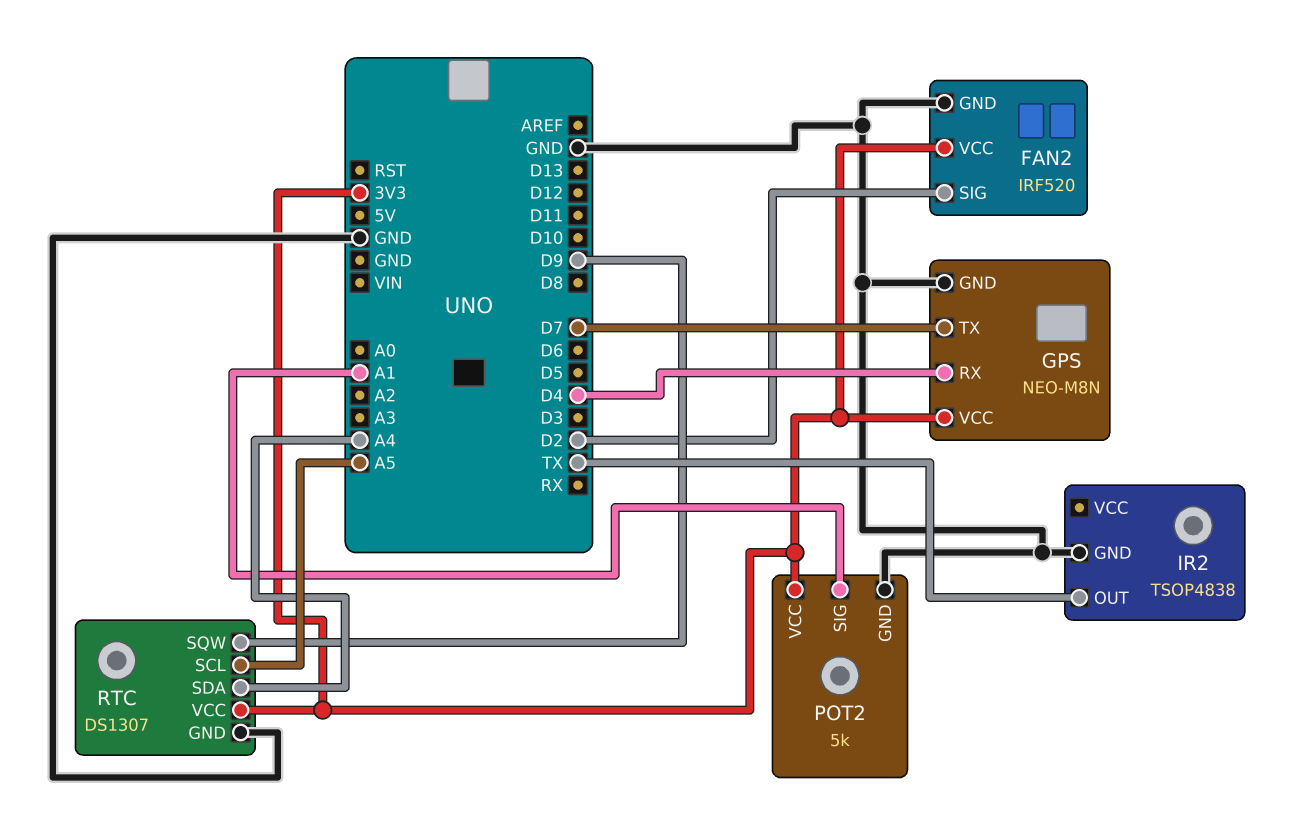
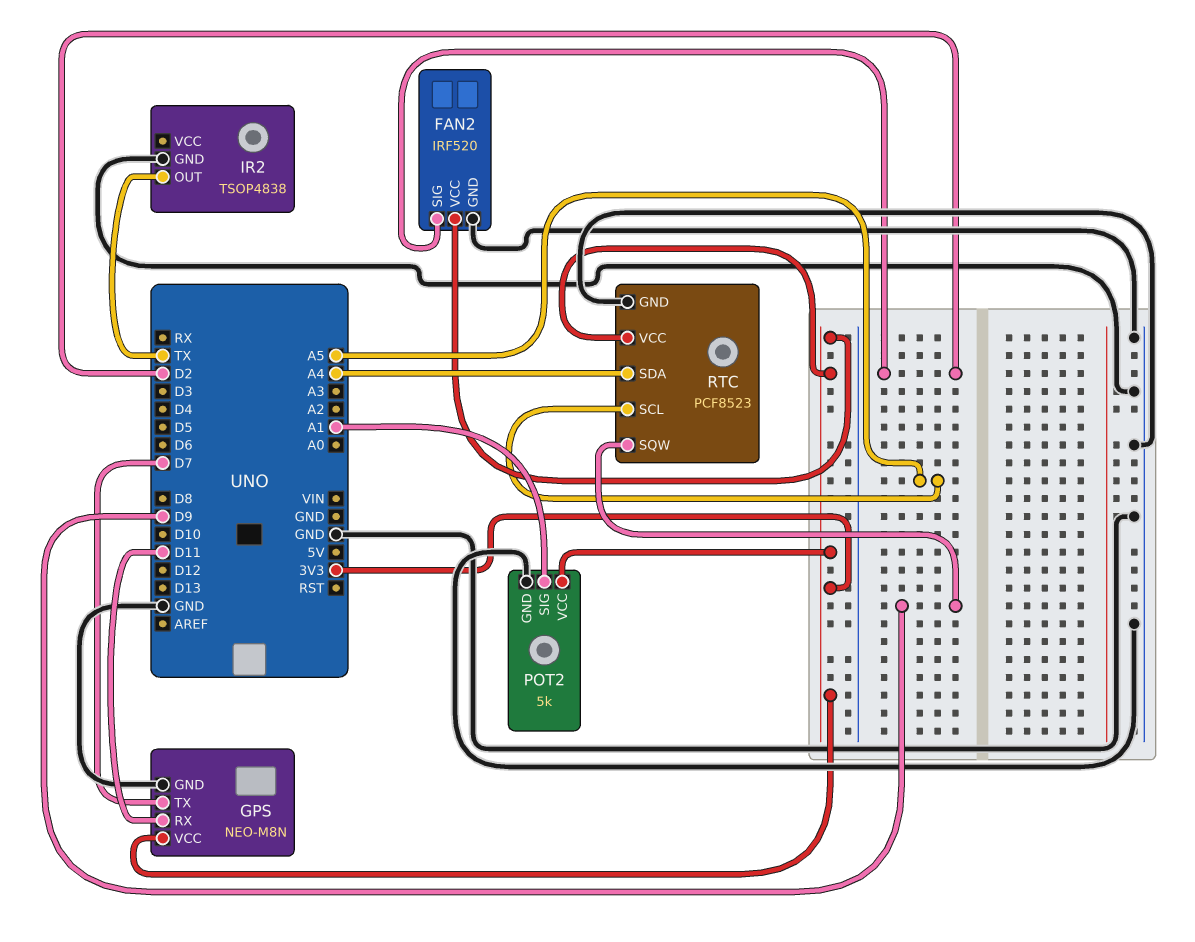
GPS pin RX: D4 -> D11
RTC: DS1307 -> PCF8523

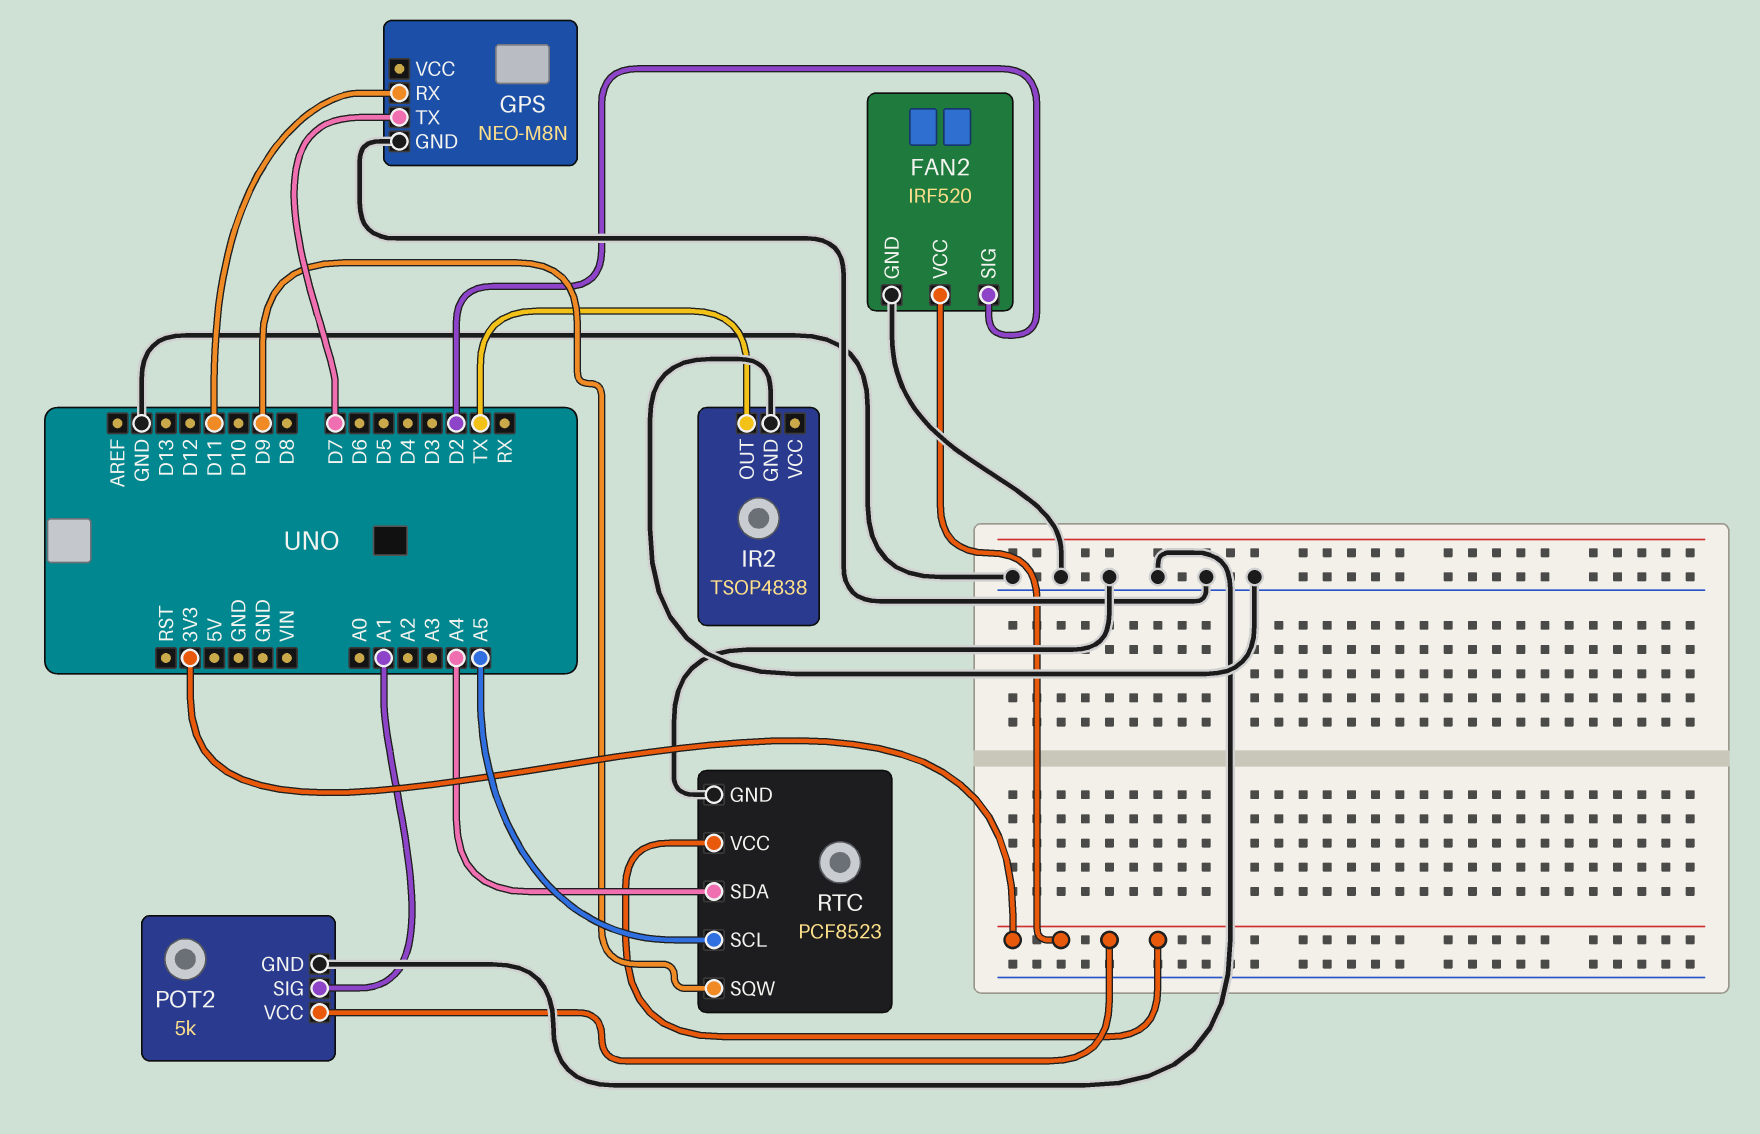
GPS pin VCC: 3V3 -> none

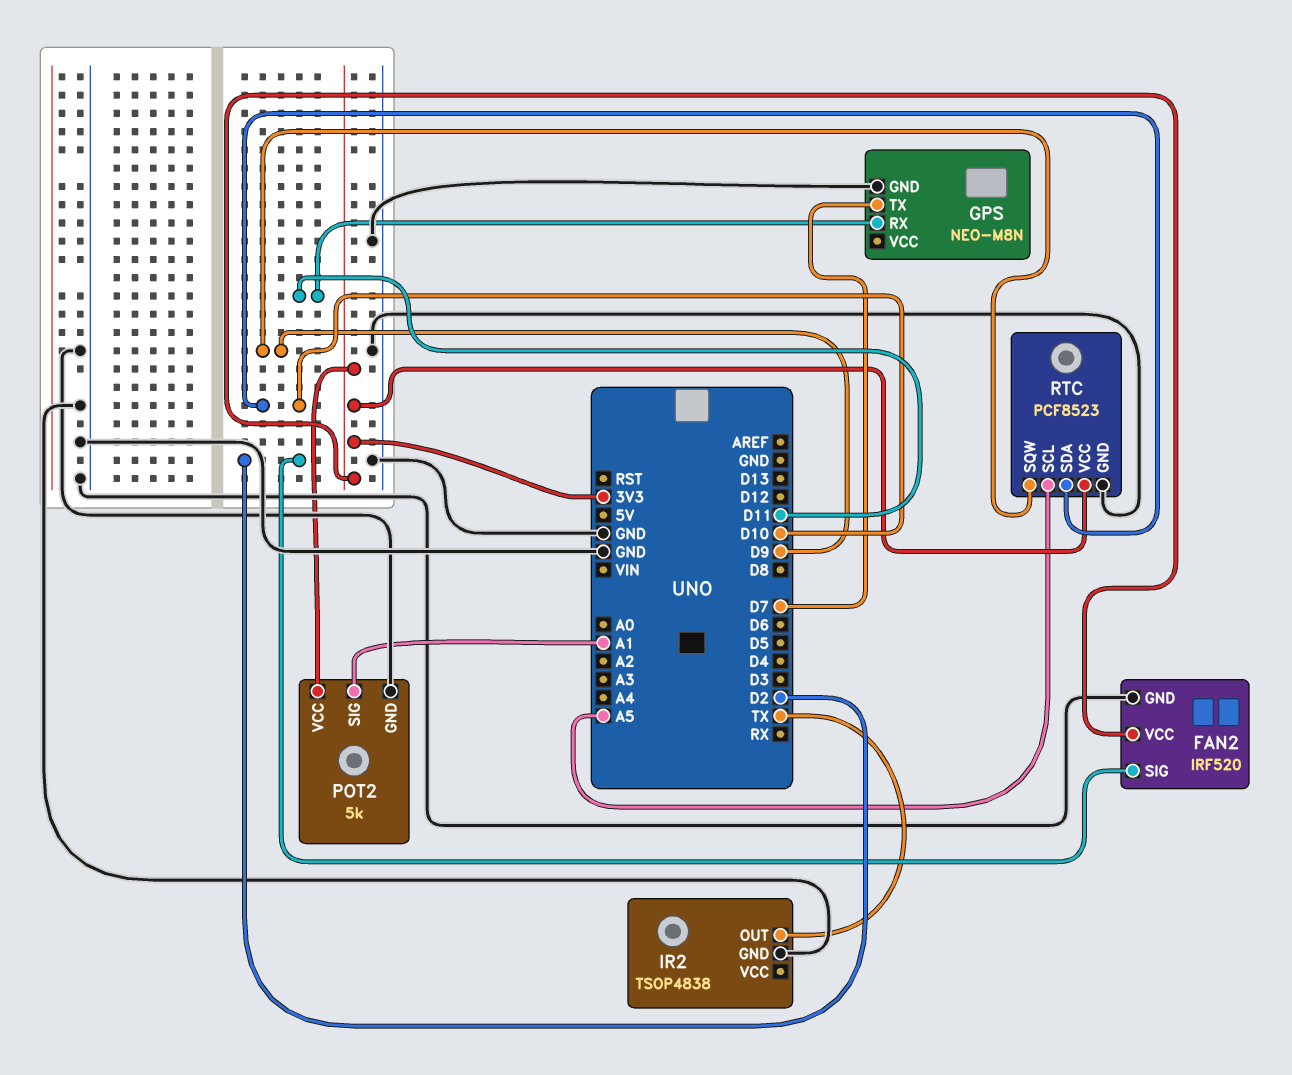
RTC pin SDA: A4 -> D10

